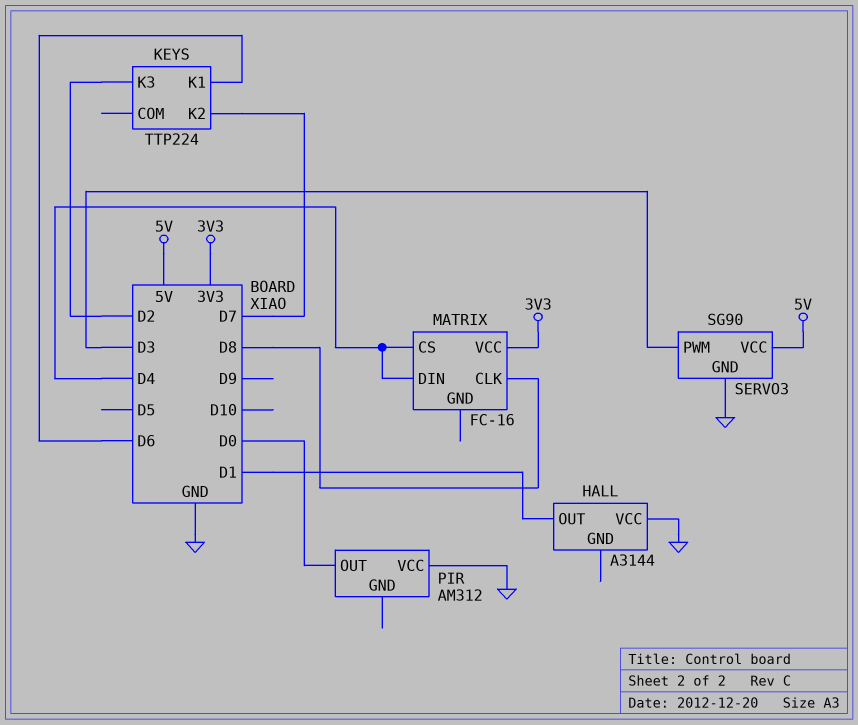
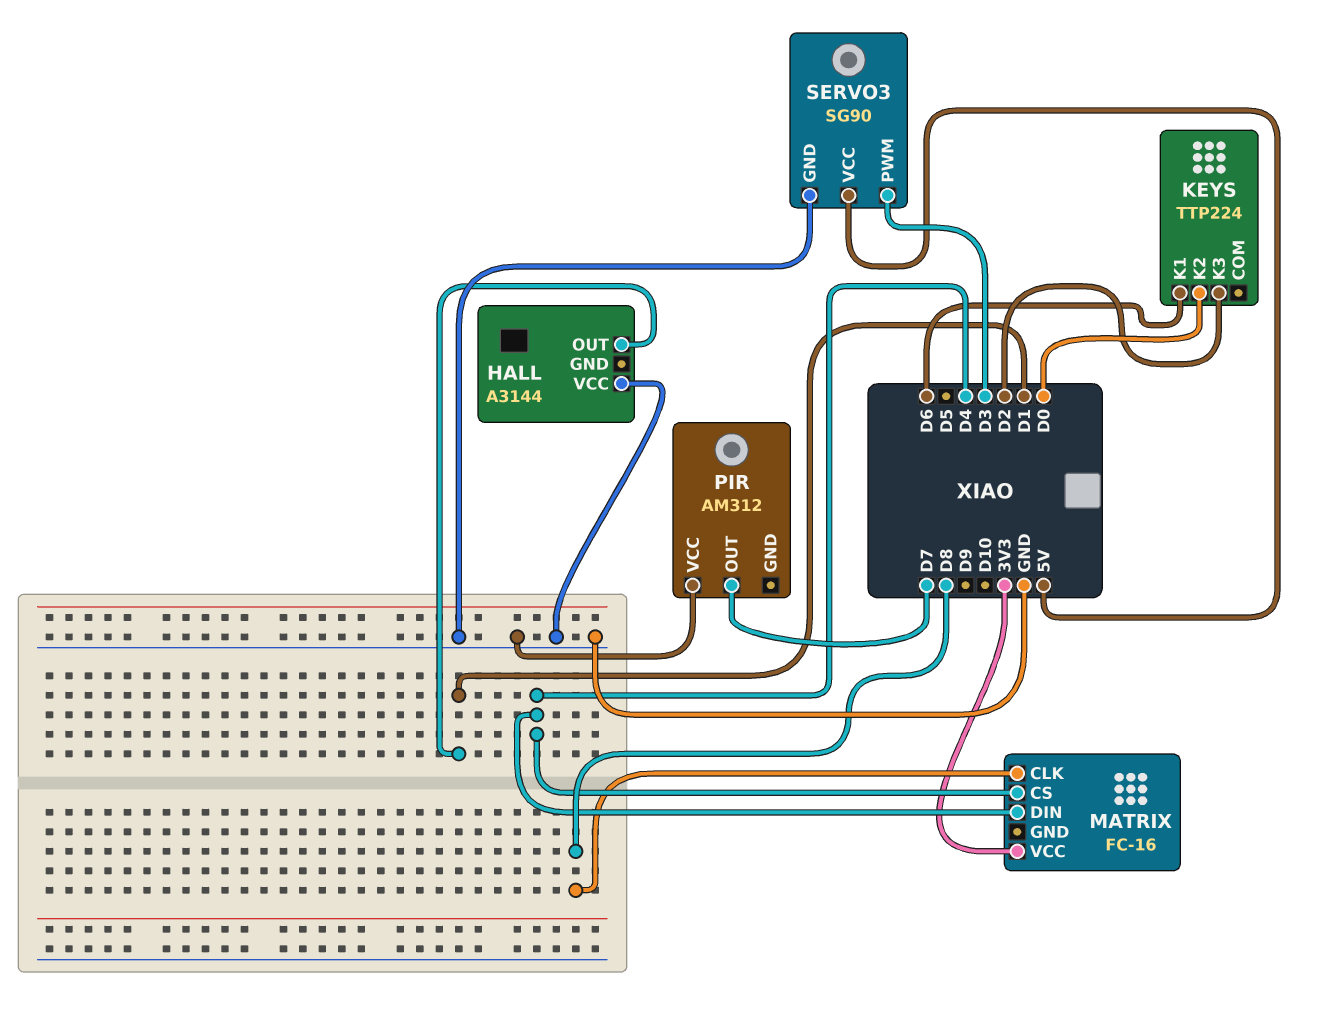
KEYS pin K2: D7 -> D0
PIR pin OUT: D0 -> D7

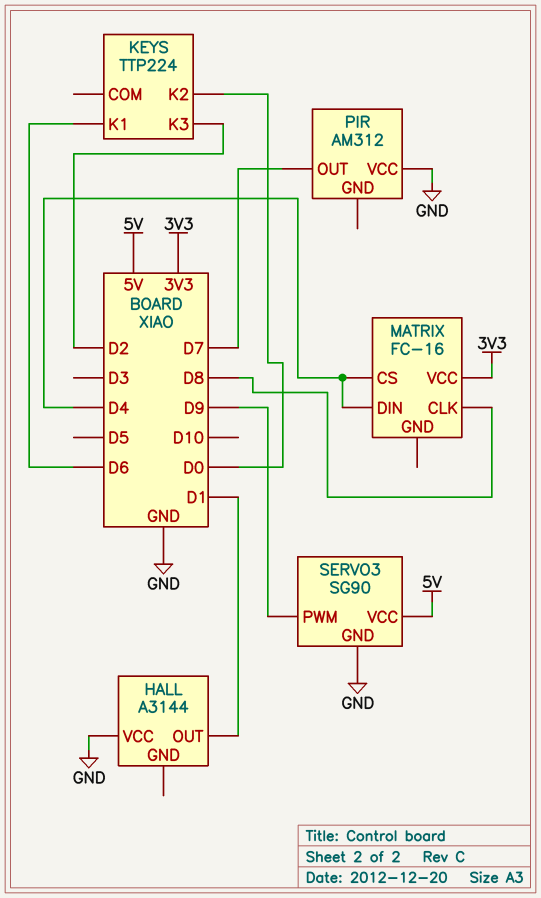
SERVO3 pin PWM: D3 -> D9

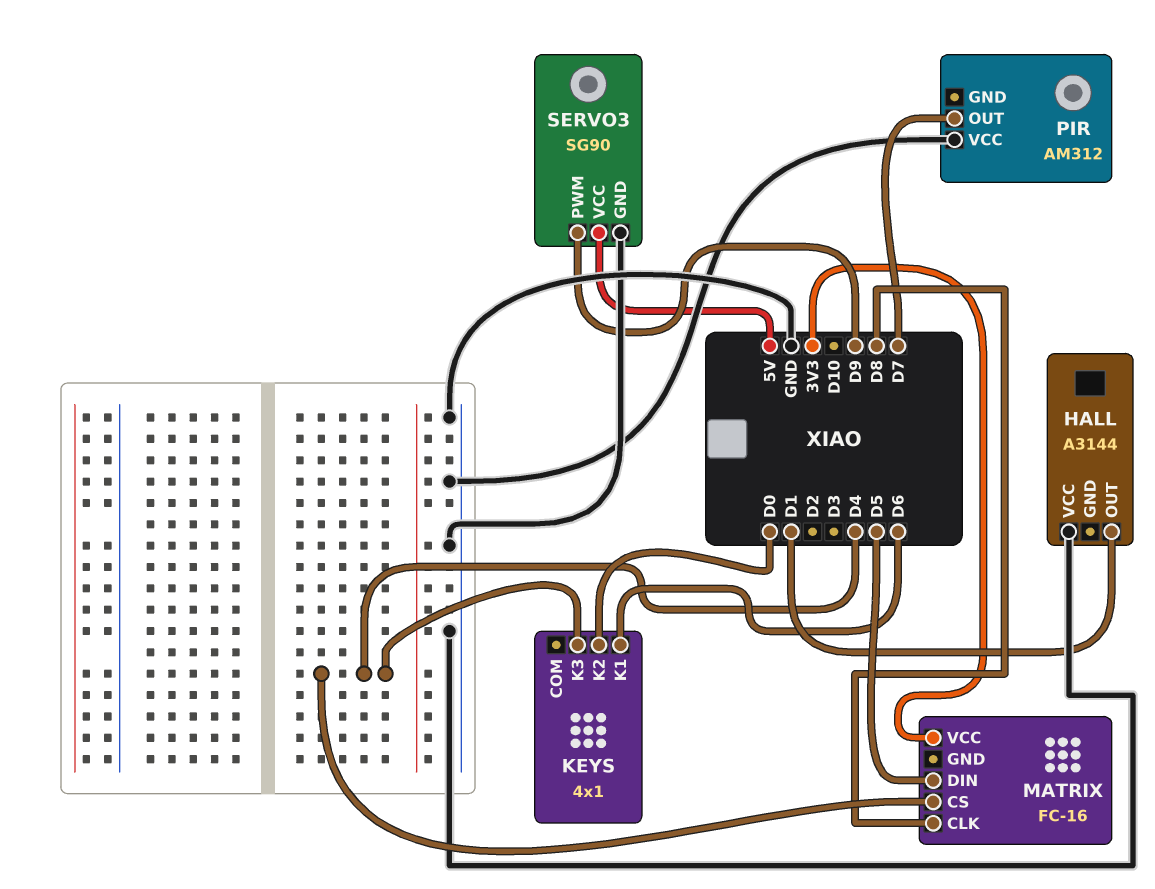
KEYS: TTP224 -> 4x1
KEYS pin K3: D2 -> D4
MATRIX pin DIN: D4 -> D5

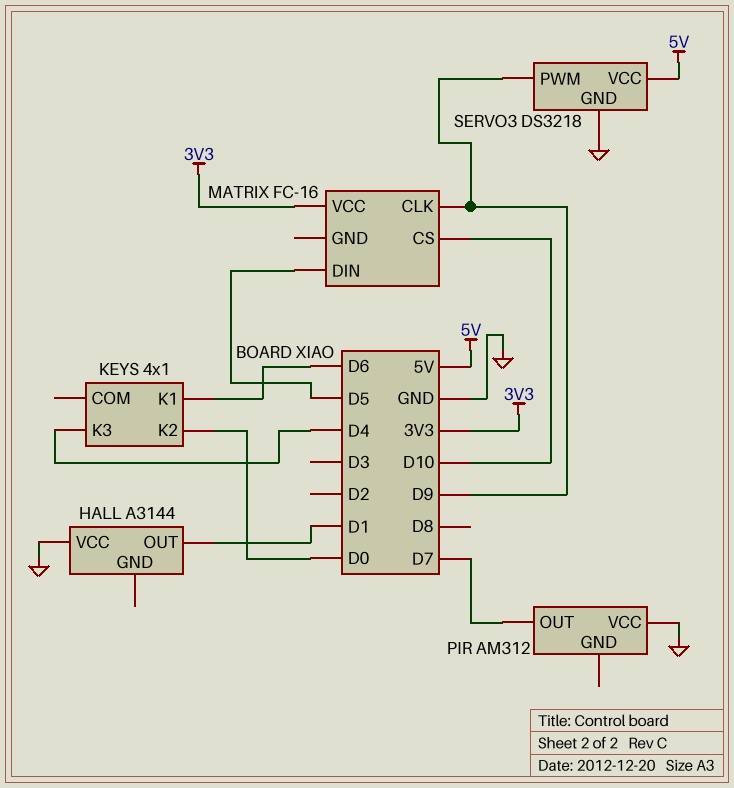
MATRIX pin CLK: D8 -> D9
MATRIX pin CS: D4 -> D10
SERVO3: SG90 -> DS3218

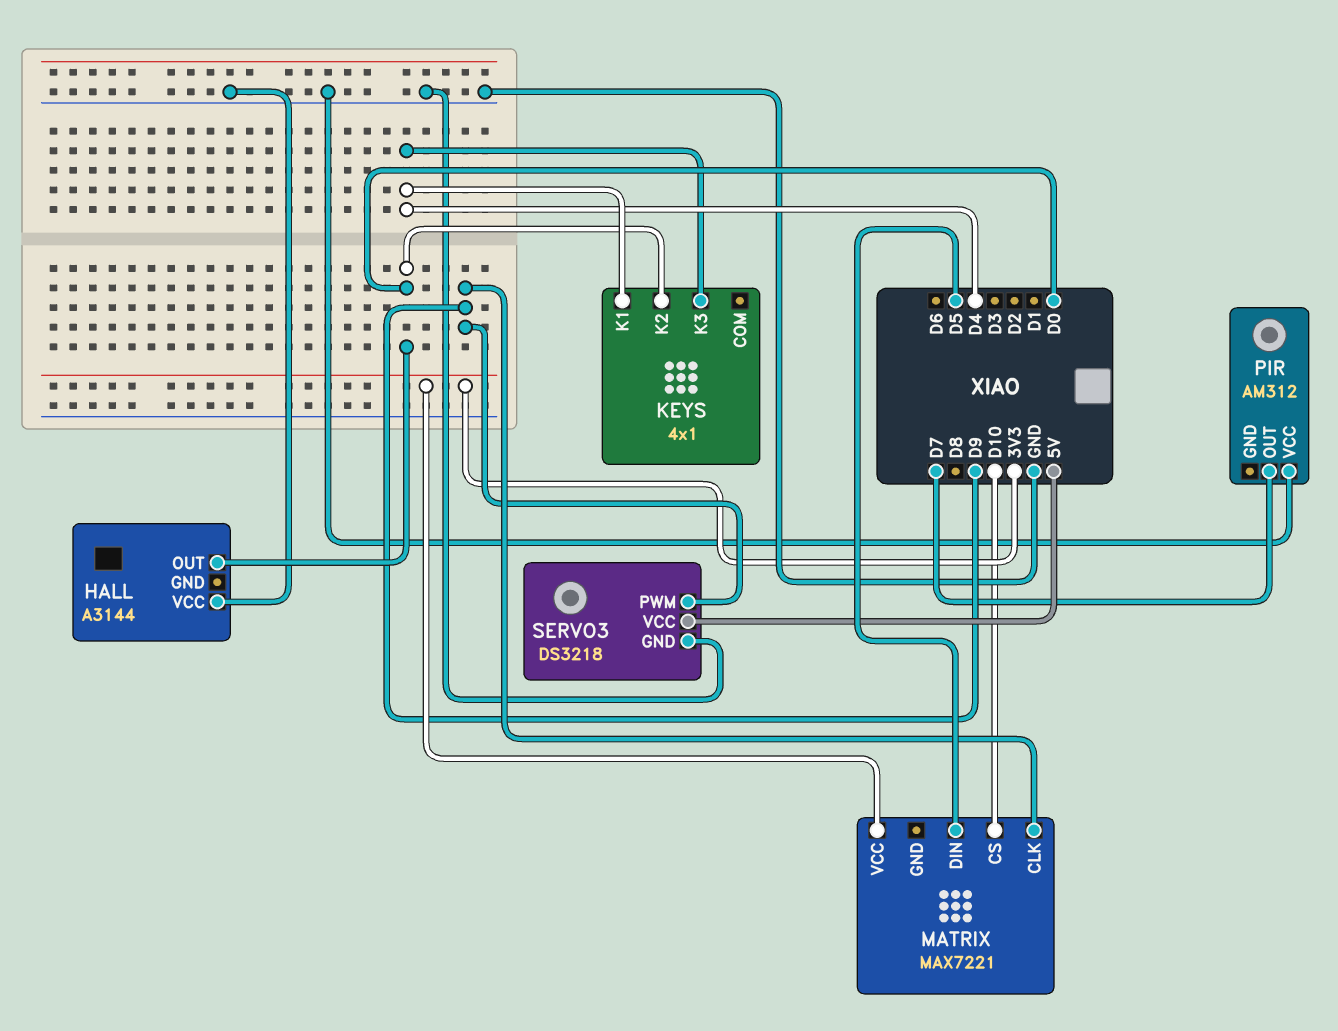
HALL pin OUT: D1 -> D0
KEYS pin K1: D6 -> D4
MATRIX: FC-16 -> MAX7221

